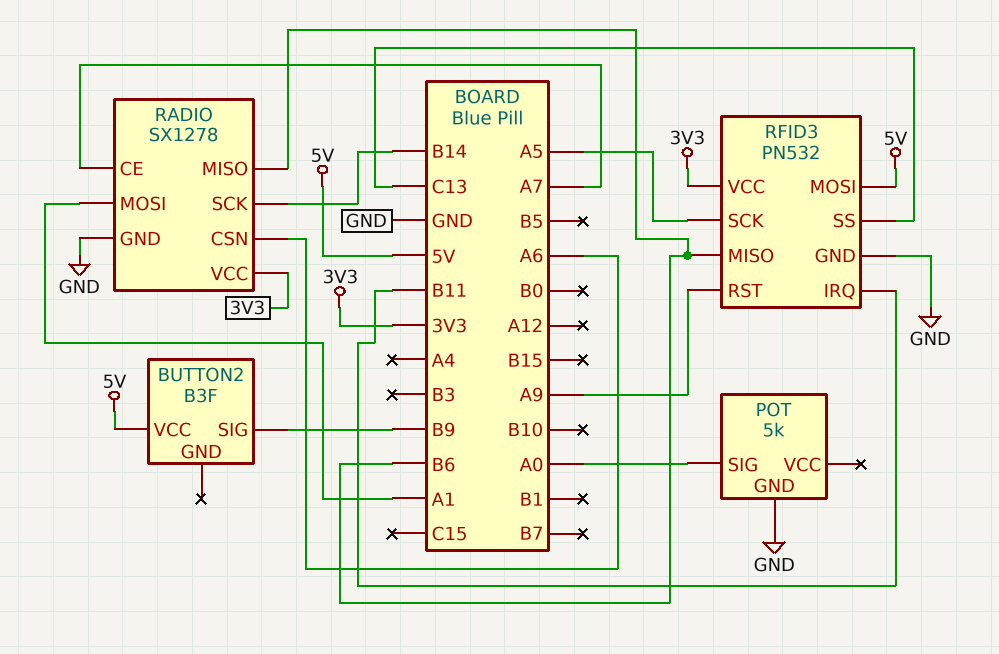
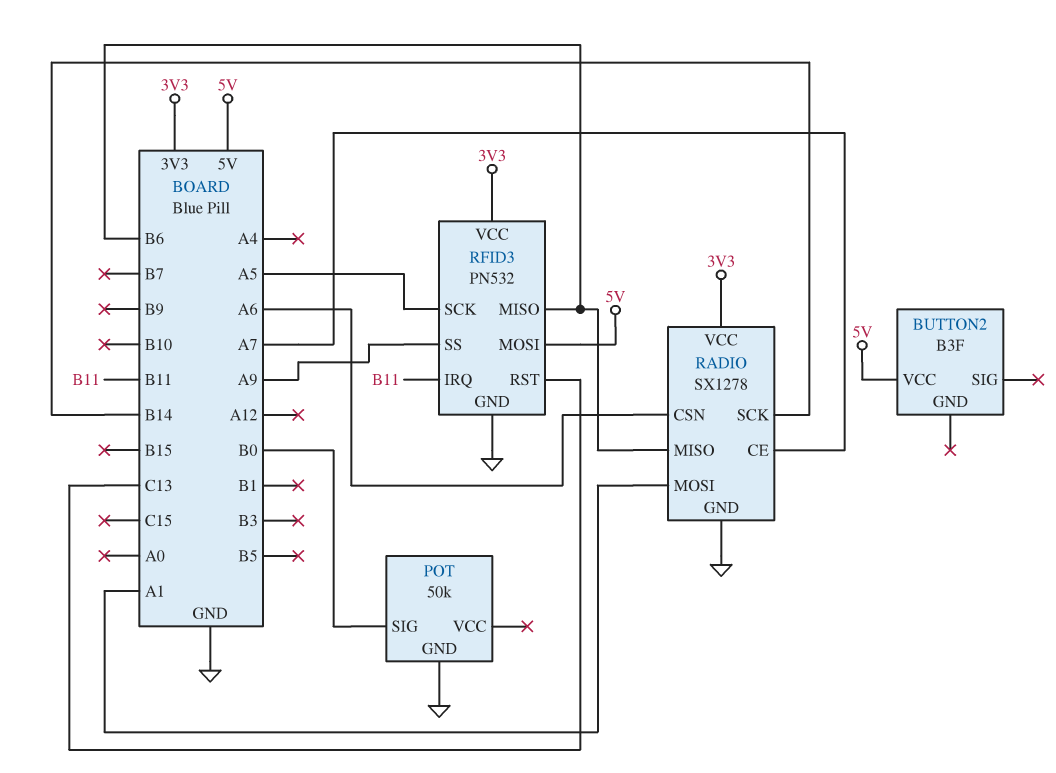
BUTTON2 pin SIG: B9 -> none
POT: 5k -> 50k
POT pin SIG: A0 -> B0
RFID3 pin RST: A9 -> C13
RFID3 pin SS: C13 -> A9

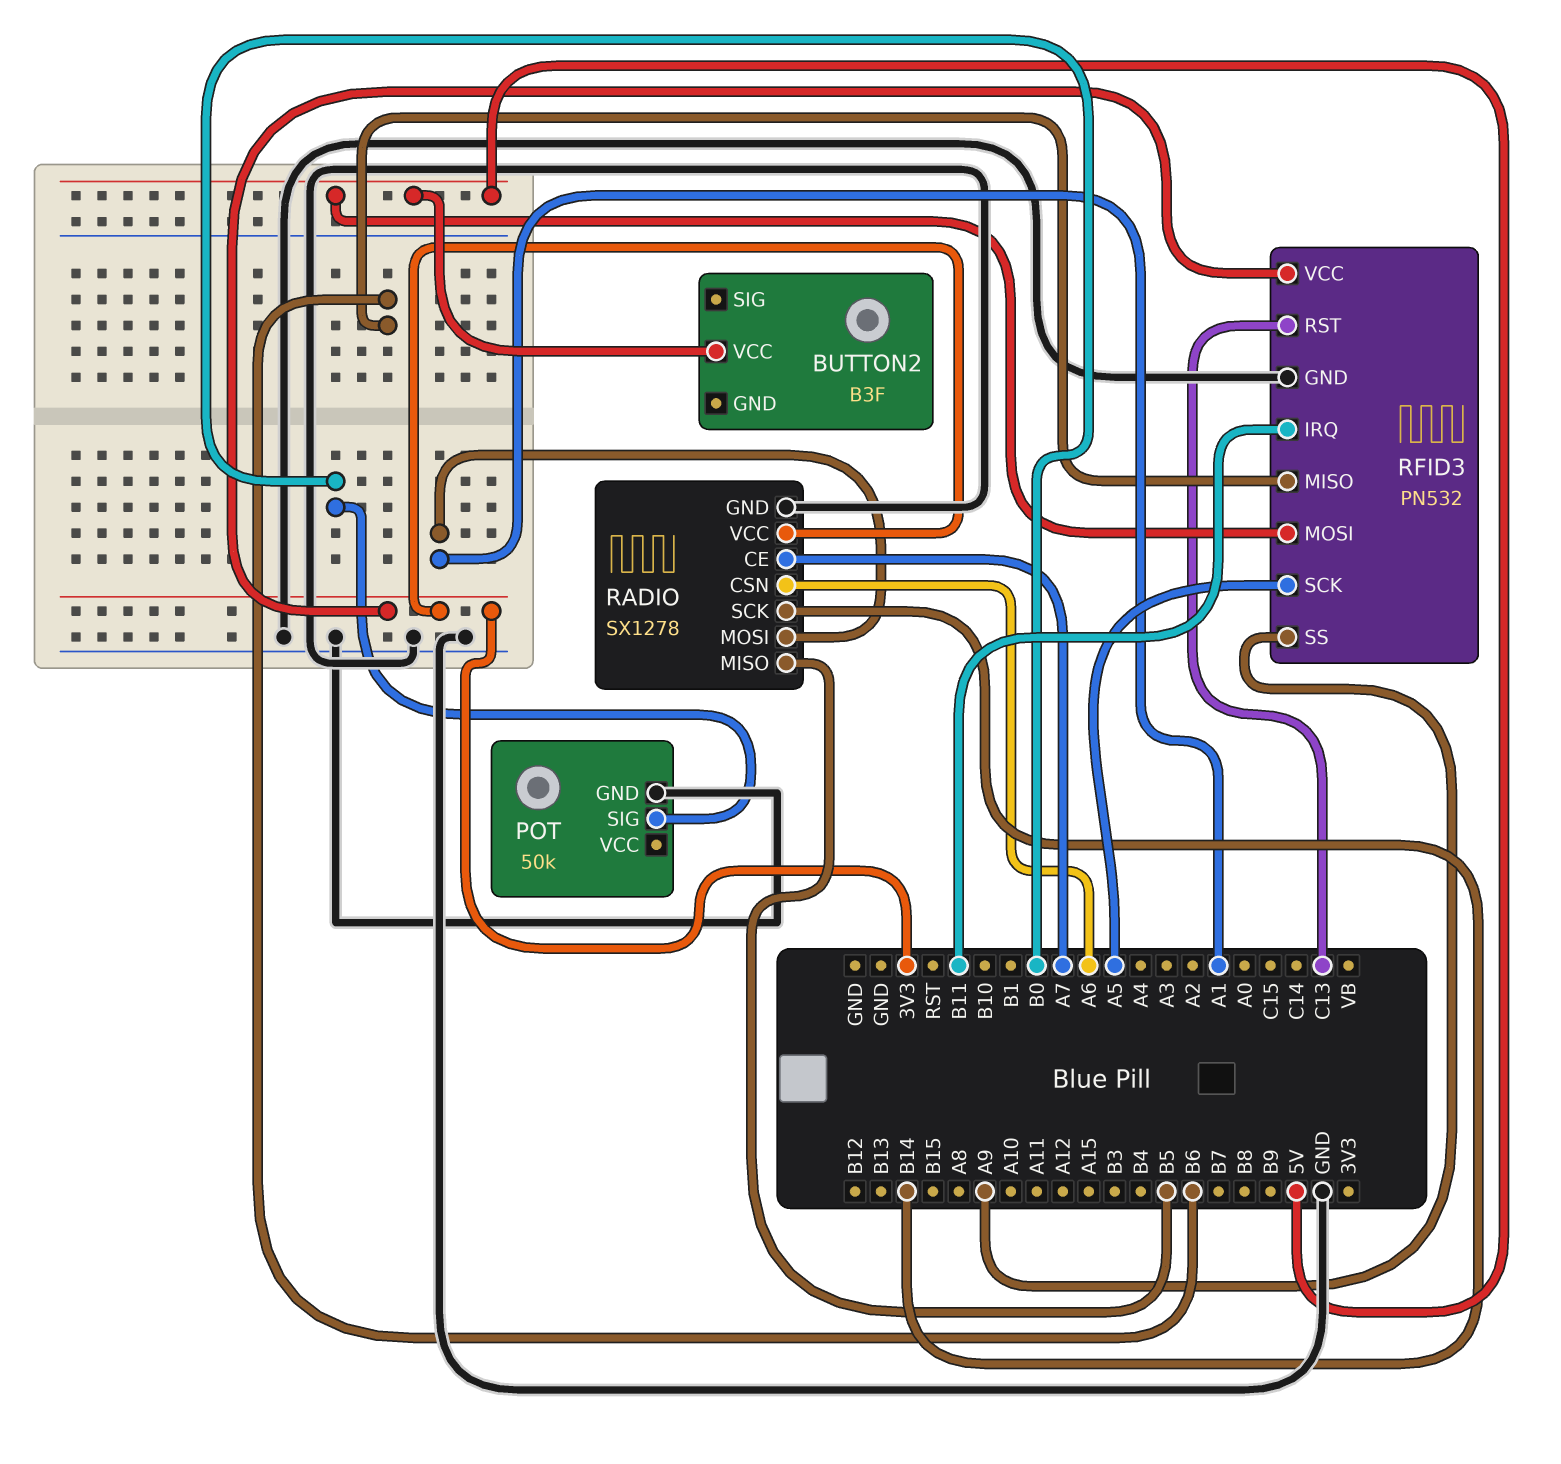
RADIO pin MISO: B6 -> B5

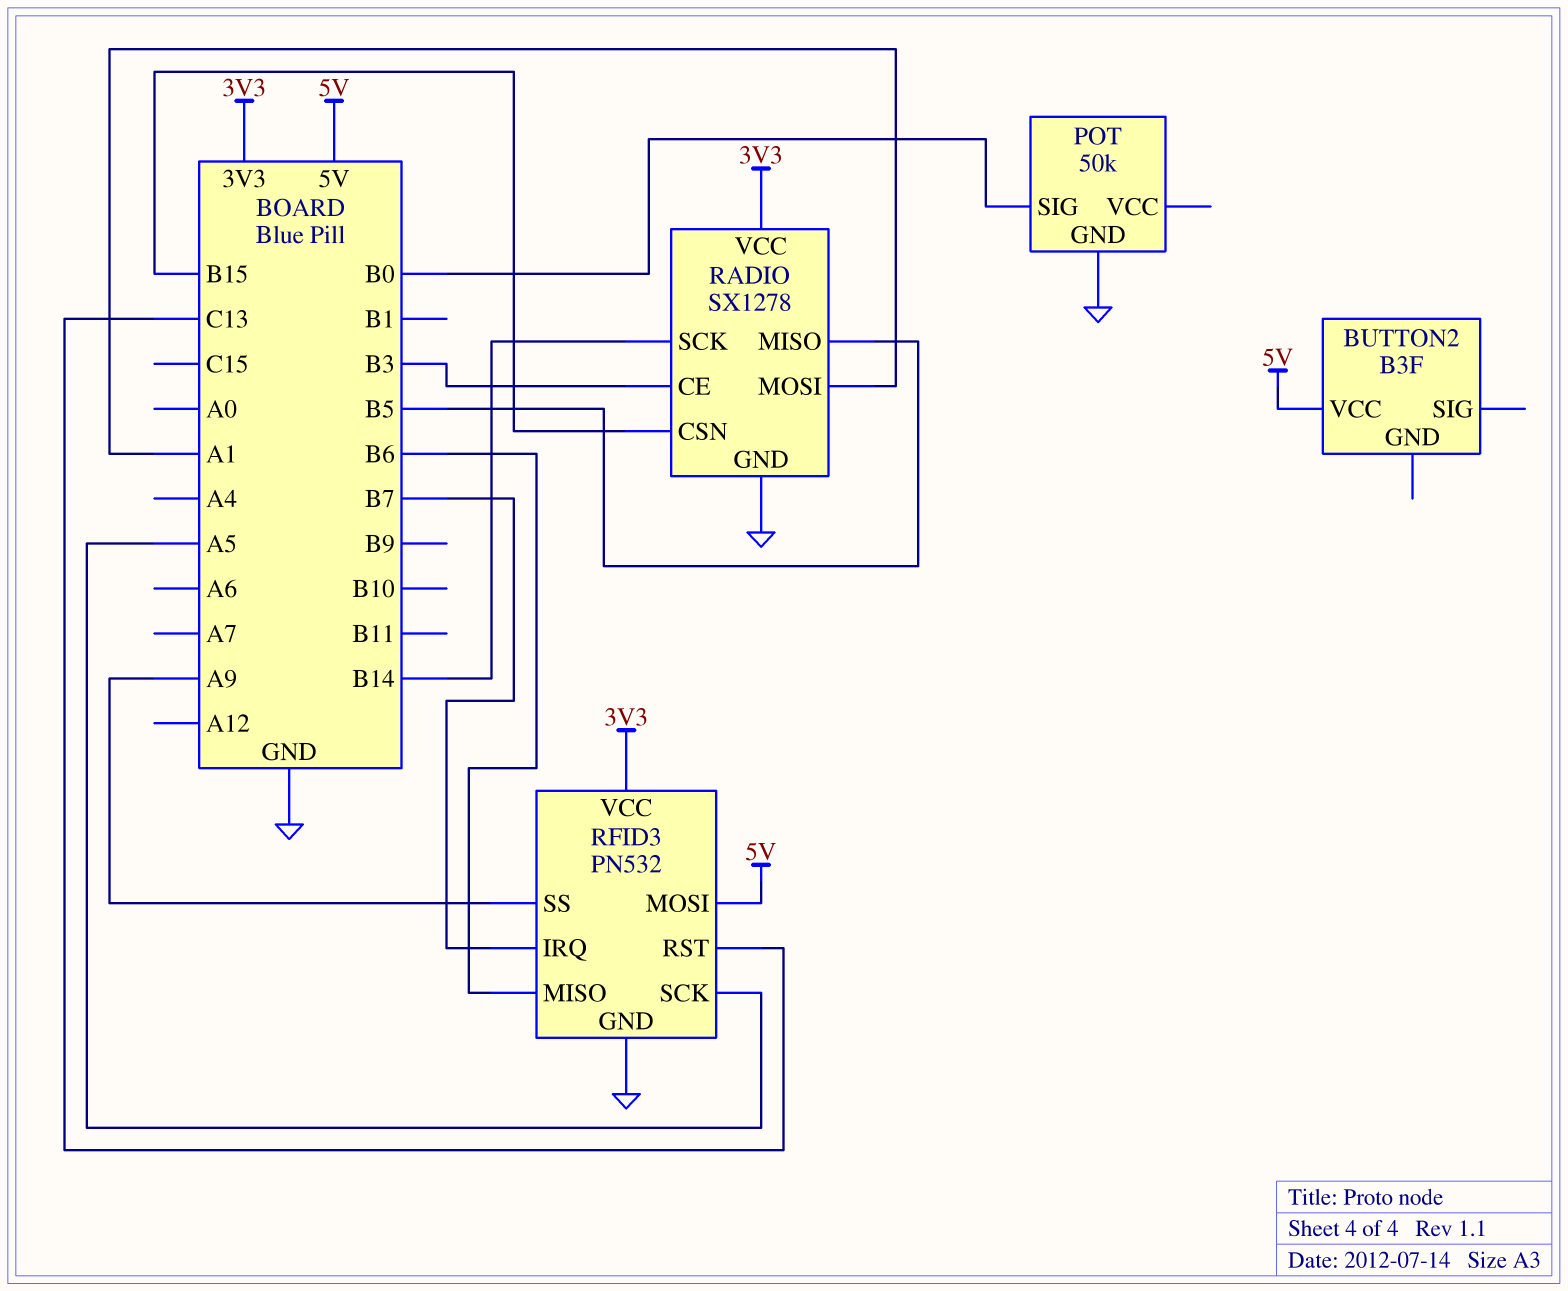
RADIO pin CE: A7 -> B3
RADIO pin CSN: A6 -> B15
RFID3 pin IRQ: B11 -> B7

